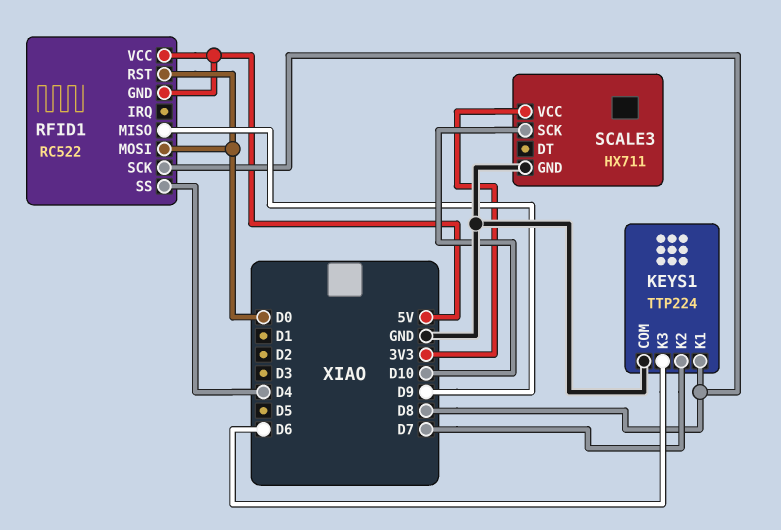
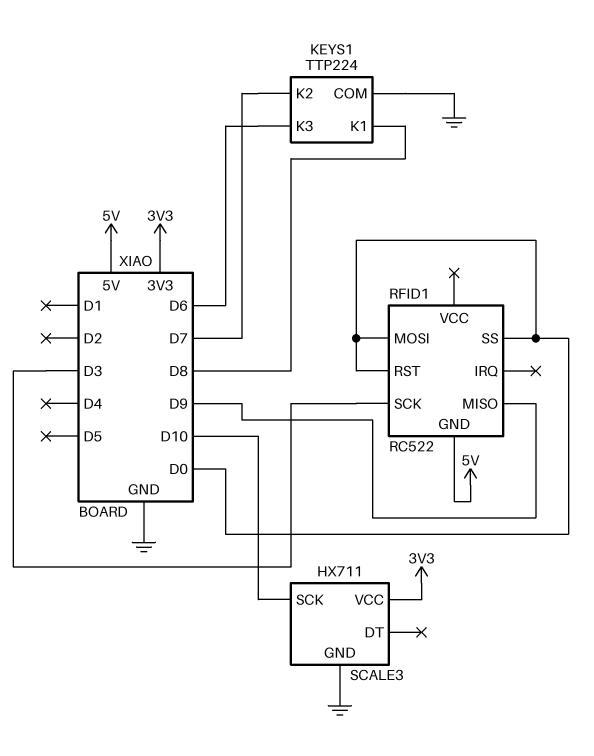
RFID1 pin SCK: D8 -> D3
RFID1 pin SS: D4 -> D0
RFID1 pin VCC: 5V -> none

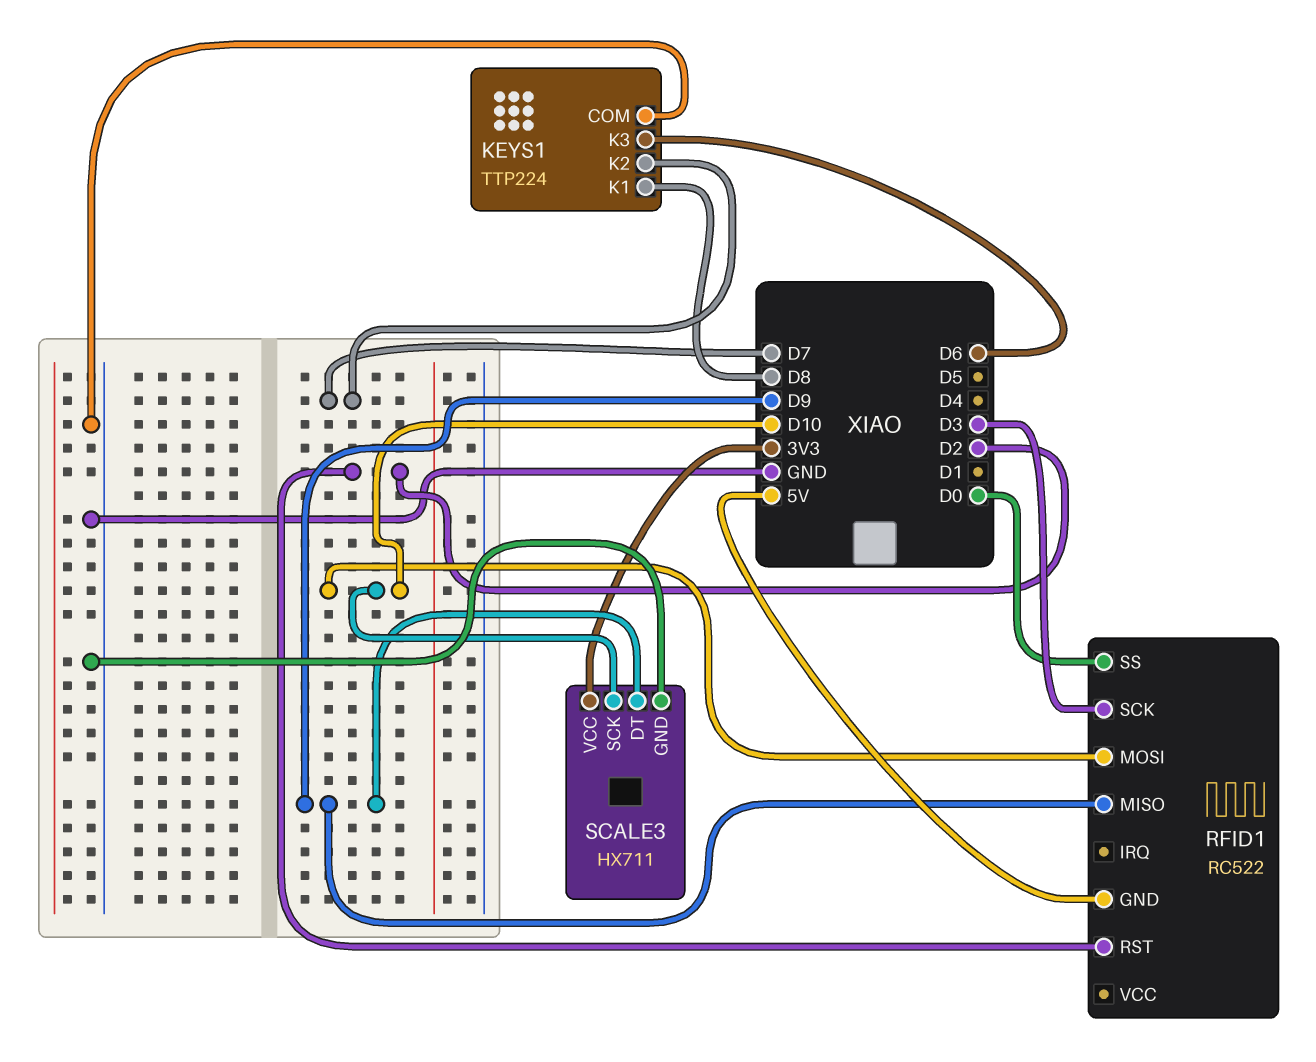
RFID1 pin MOSI: D0 -> D10
RFID1 pin RST: D0 -> D2
SCALE3 pin DT: none -> D9

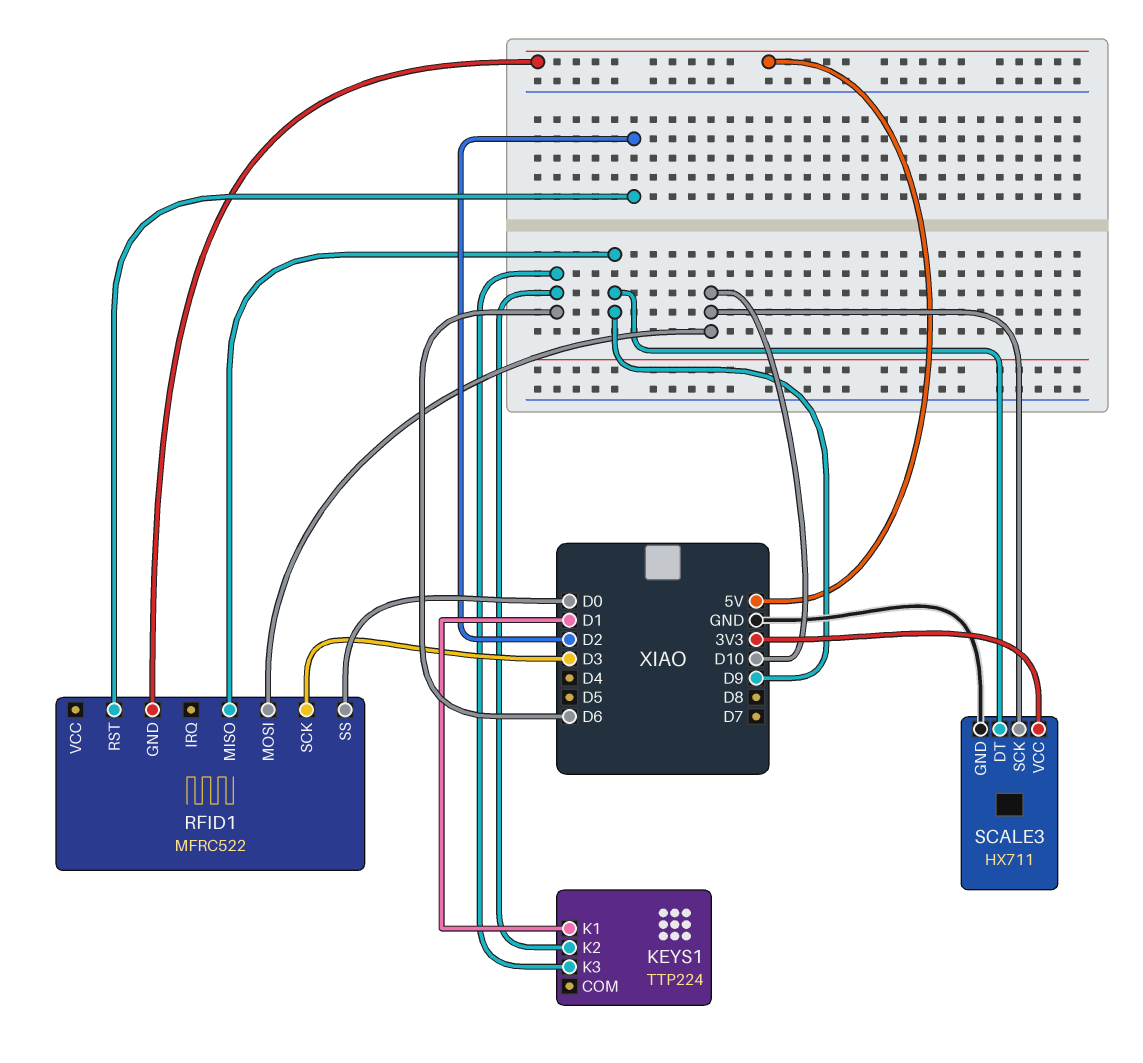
KEYS1 pin COM: GND -> none
KEYS1 pin K1: D8 -> D1
KEYS1 pin K2: D7 -> D6
RFID1: RC522 -> MFRC522

